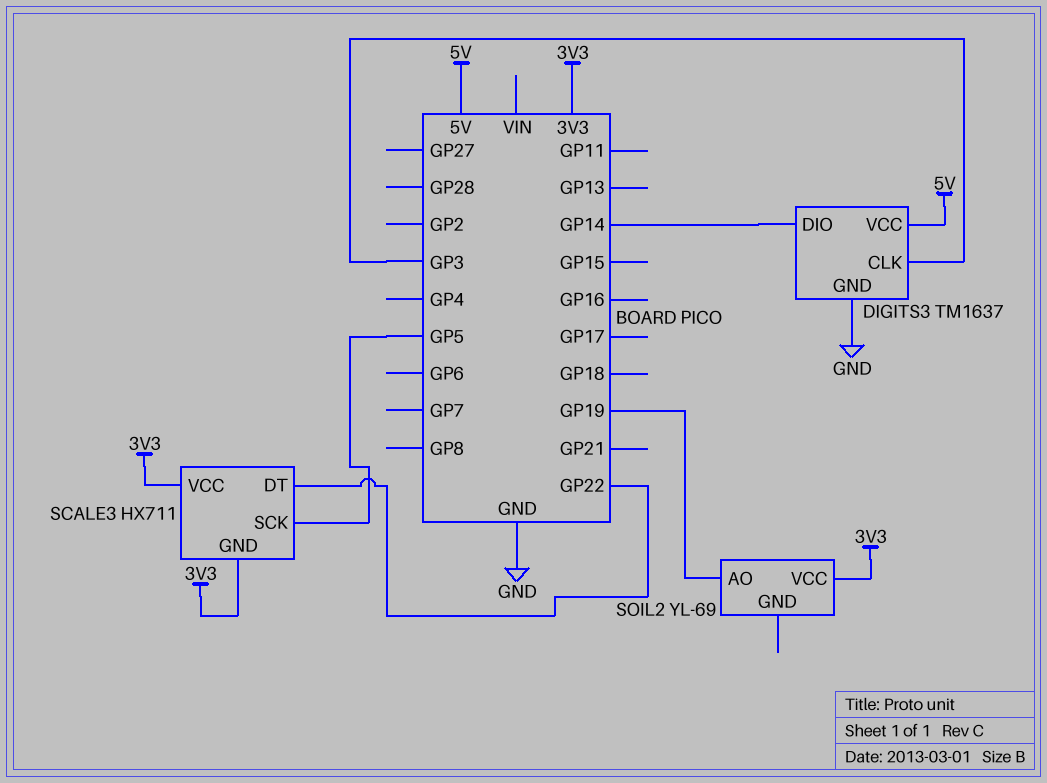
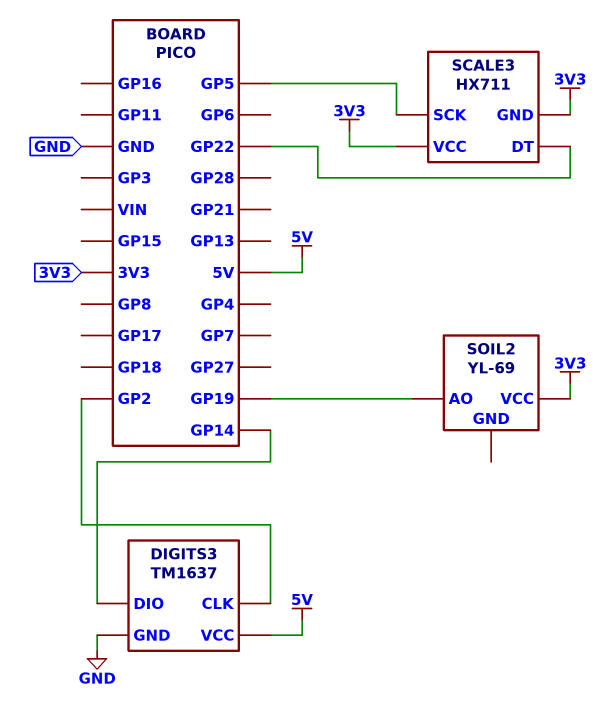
DIGITS3 pin CLK: GP3 -> GP2

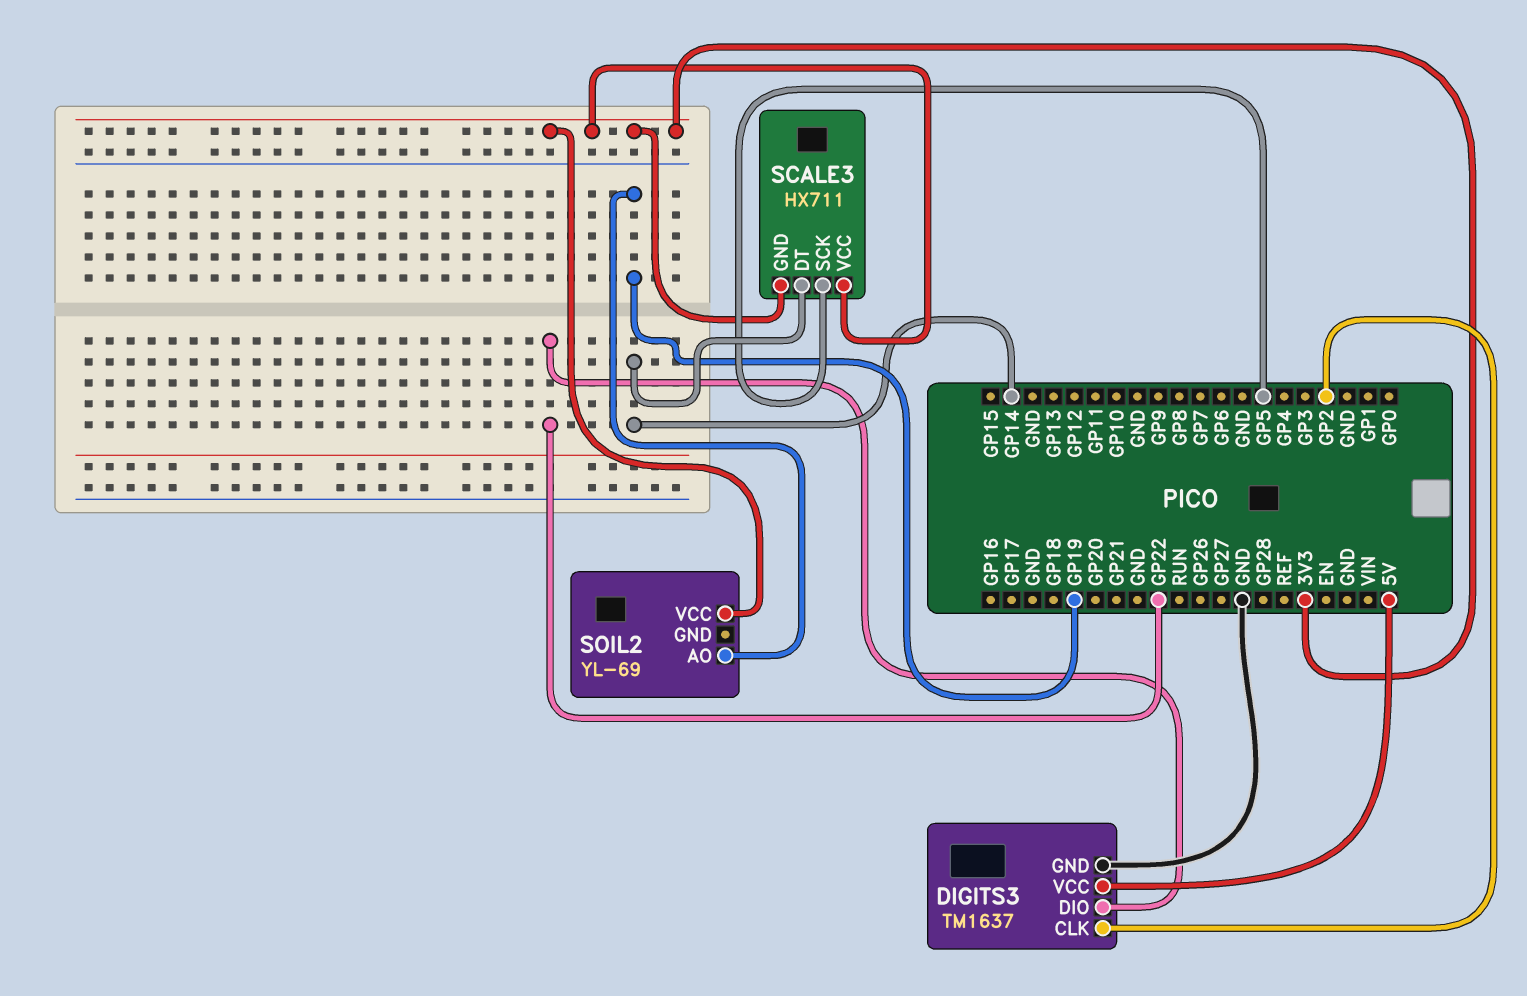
DIGITS3 pin DIO: GP14 -> GP22
SCALE3 pin DT: GP22 -> GP14

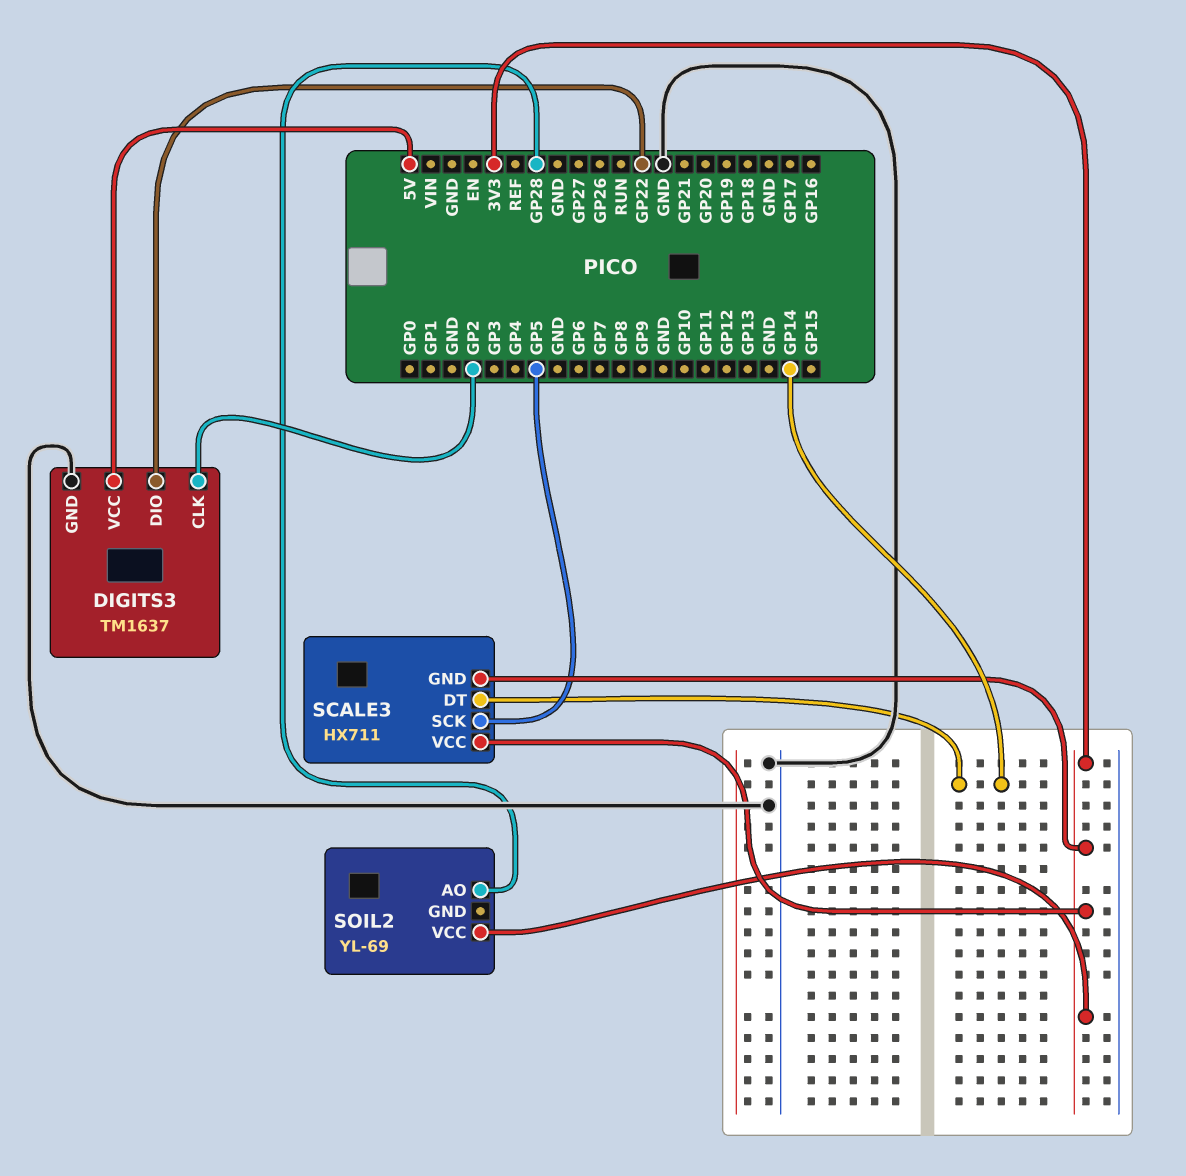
SOIL2 pin AO: GP19 -> GP28

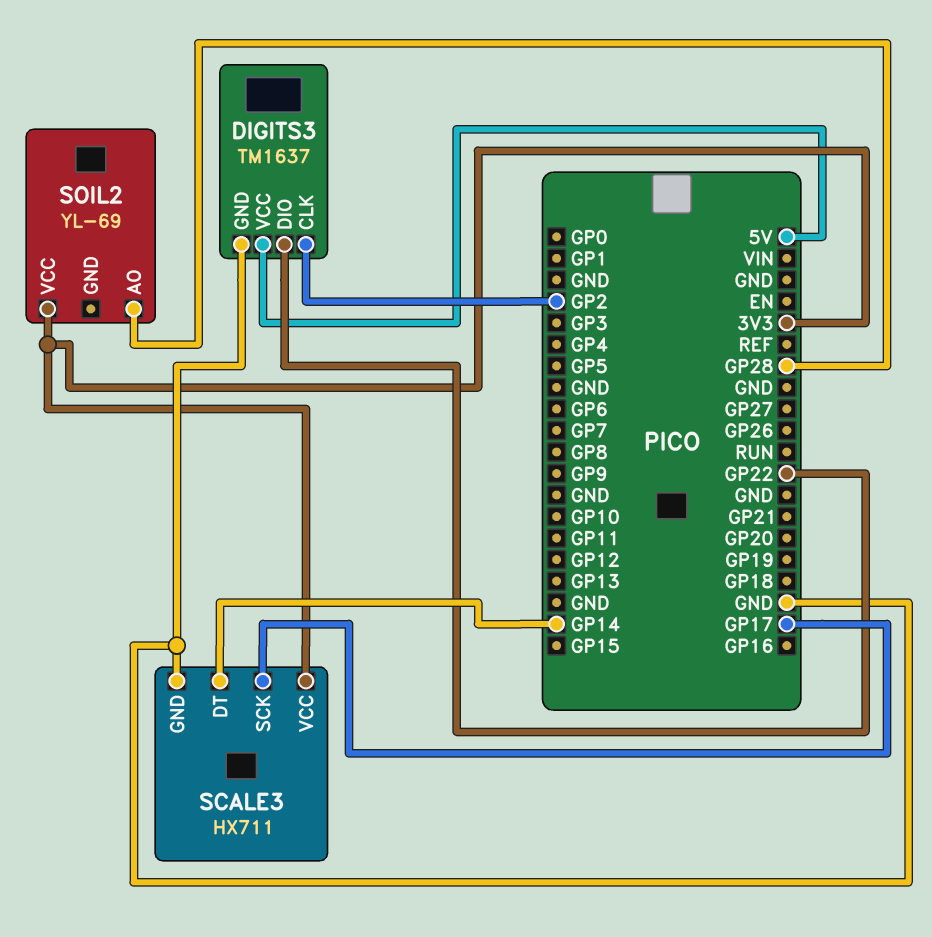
SCALE3 pin GND: 3V3 -> GND
SCALE3 pin SCK: GP5 -> GP17

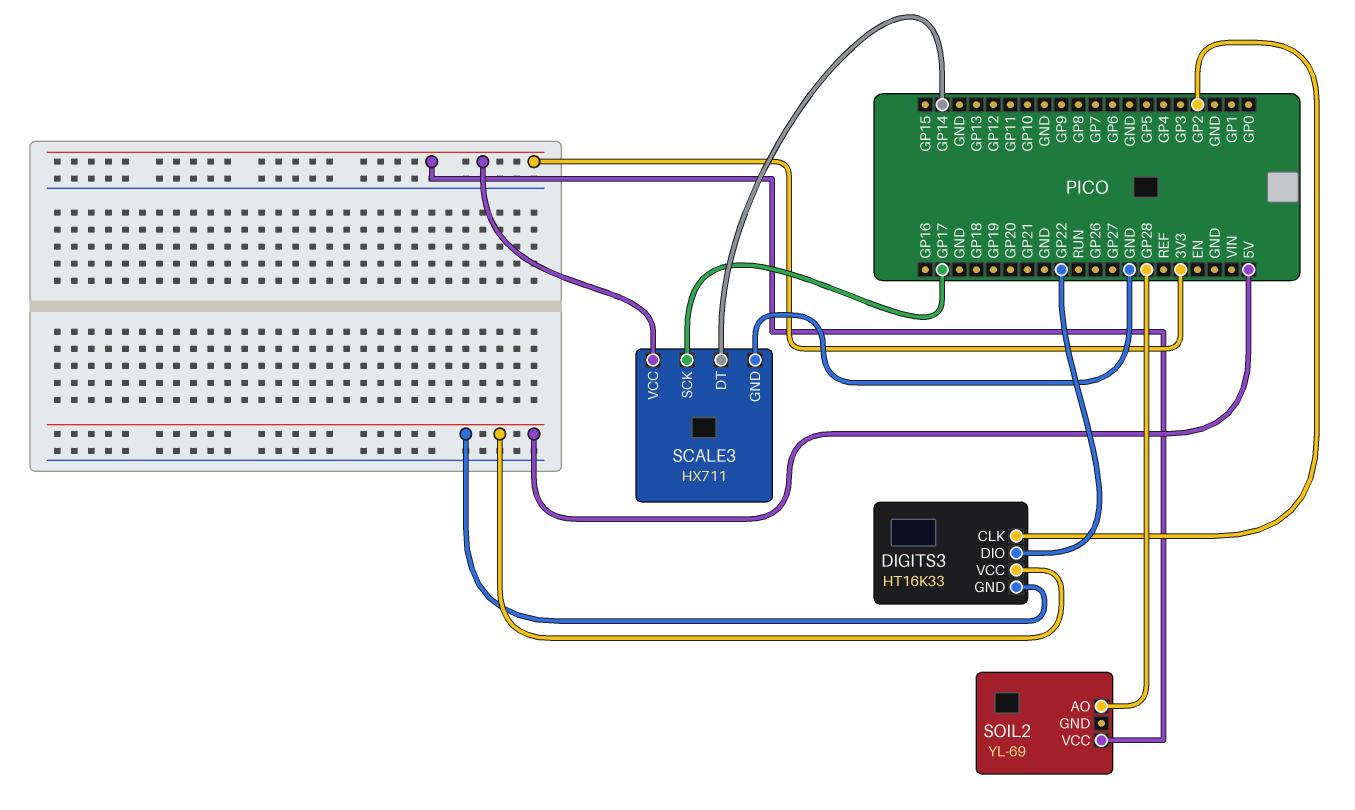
DIGITS3: TM1637 -> HT16K33
DIGITS3 pin GND: GND -> 5V

